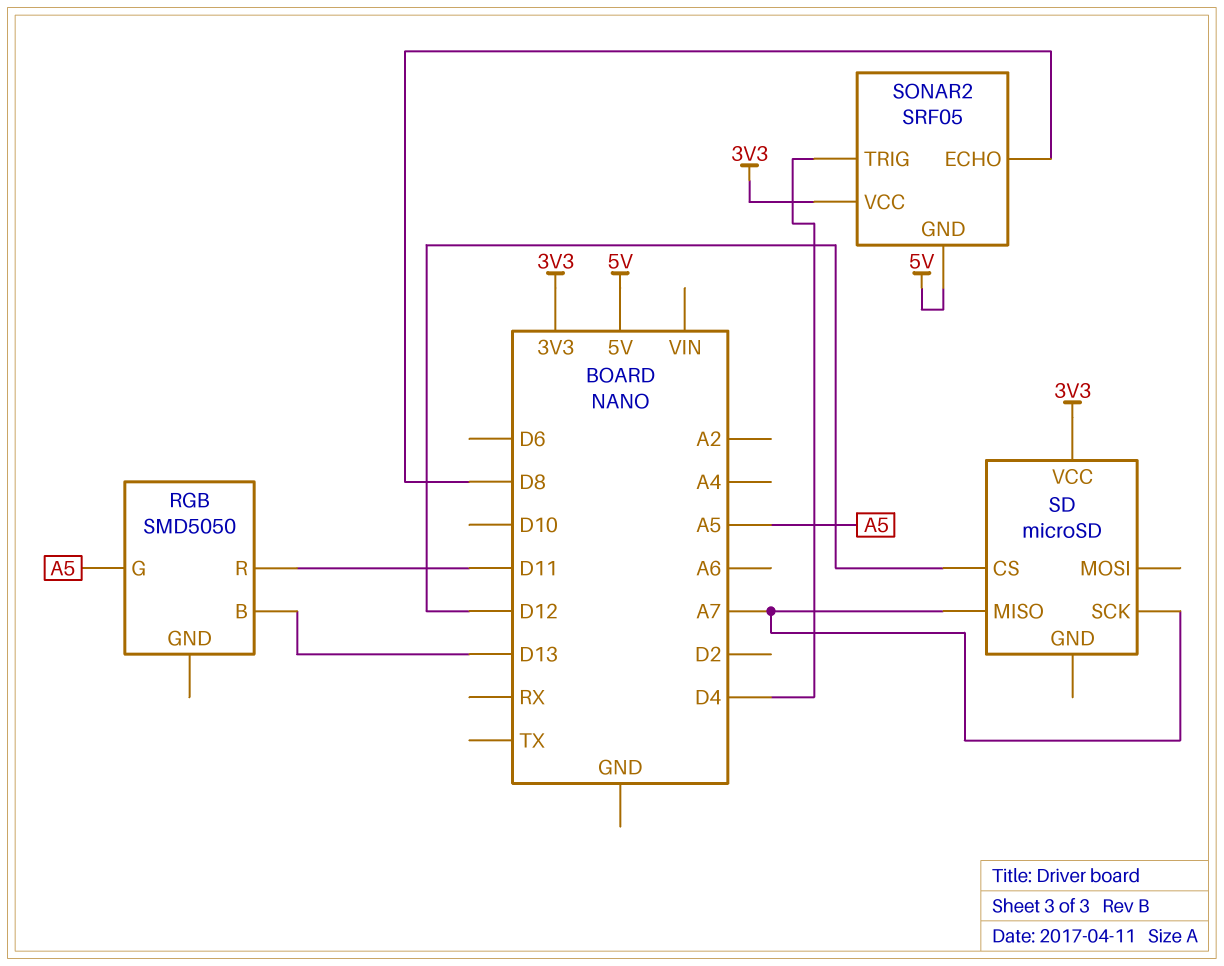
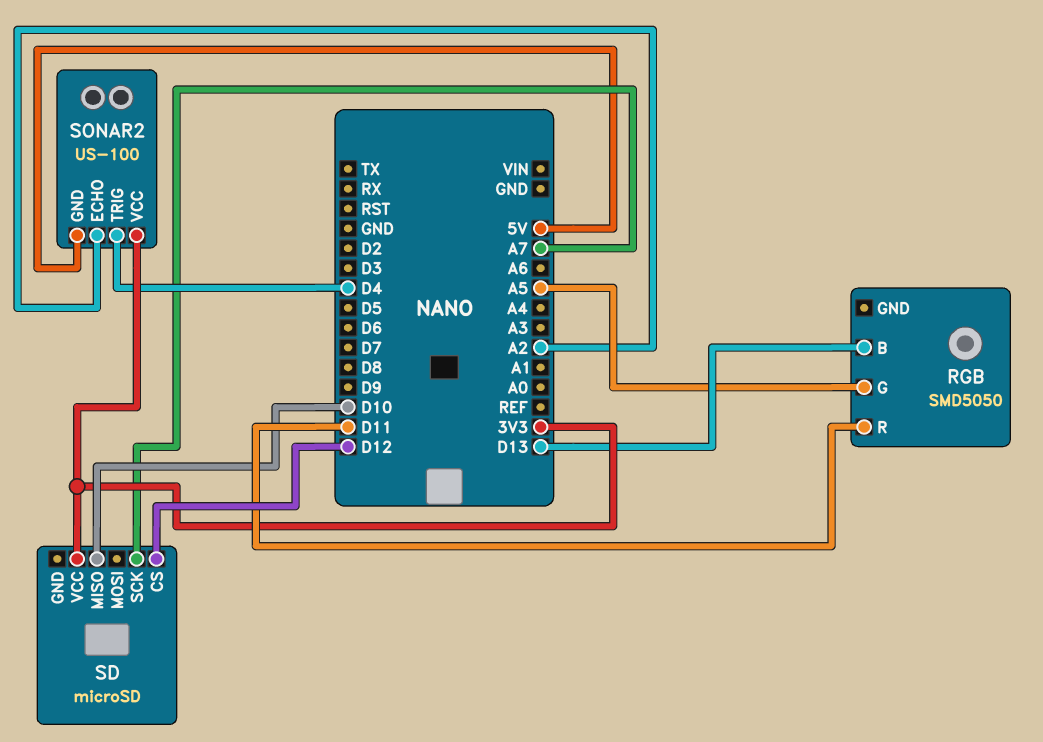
SD pin MISO: A7 -> D10
SONAR2: SRF05 -> US-100
SONAR2 pin ECHO: D8 -> A2

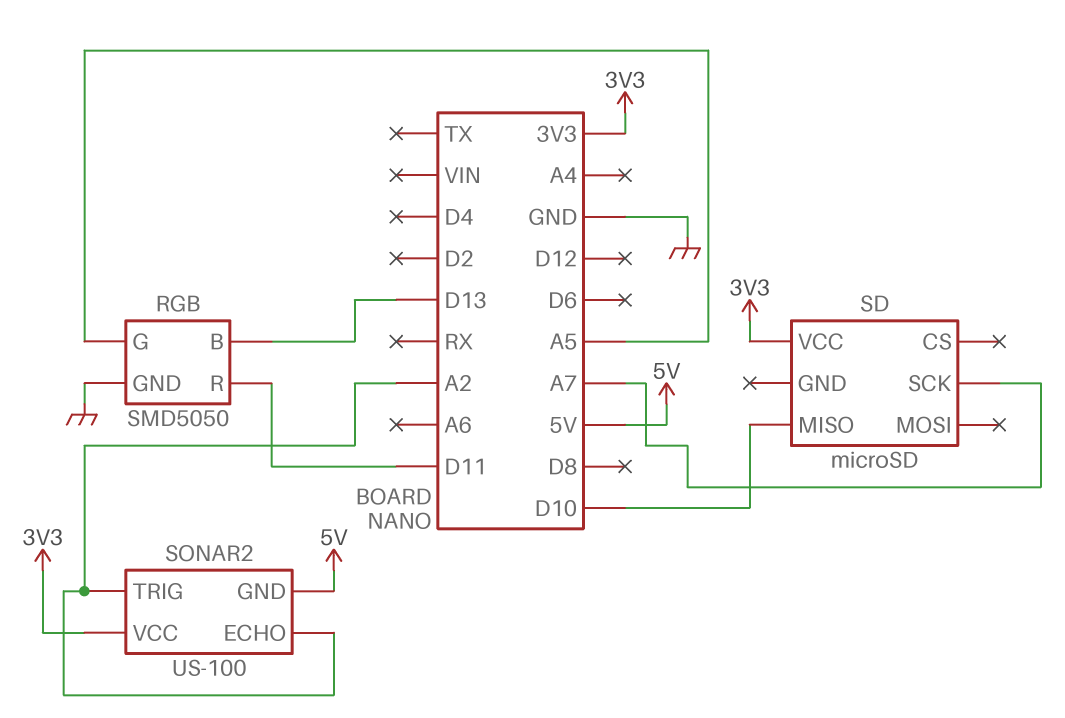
RGB pin GND: none -> GND
SD pin CS: D12 -> none
SONAR2 pin TRIG: D4 -> A2

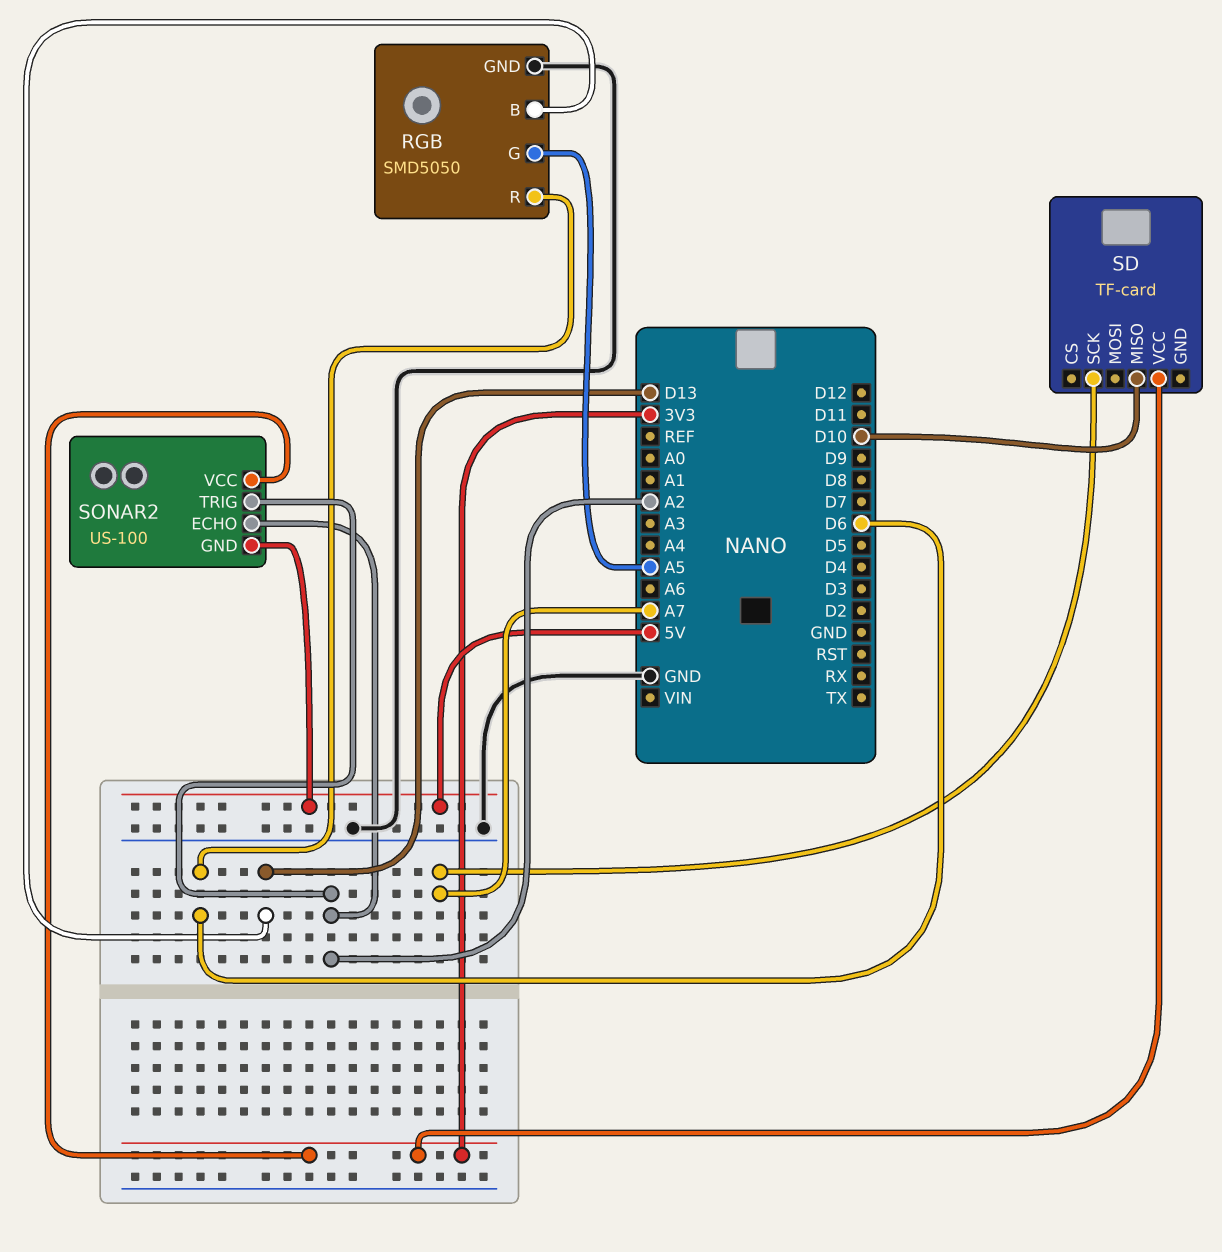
RGB pin R: D11 -> D6
SD: microSD -> TF-card

